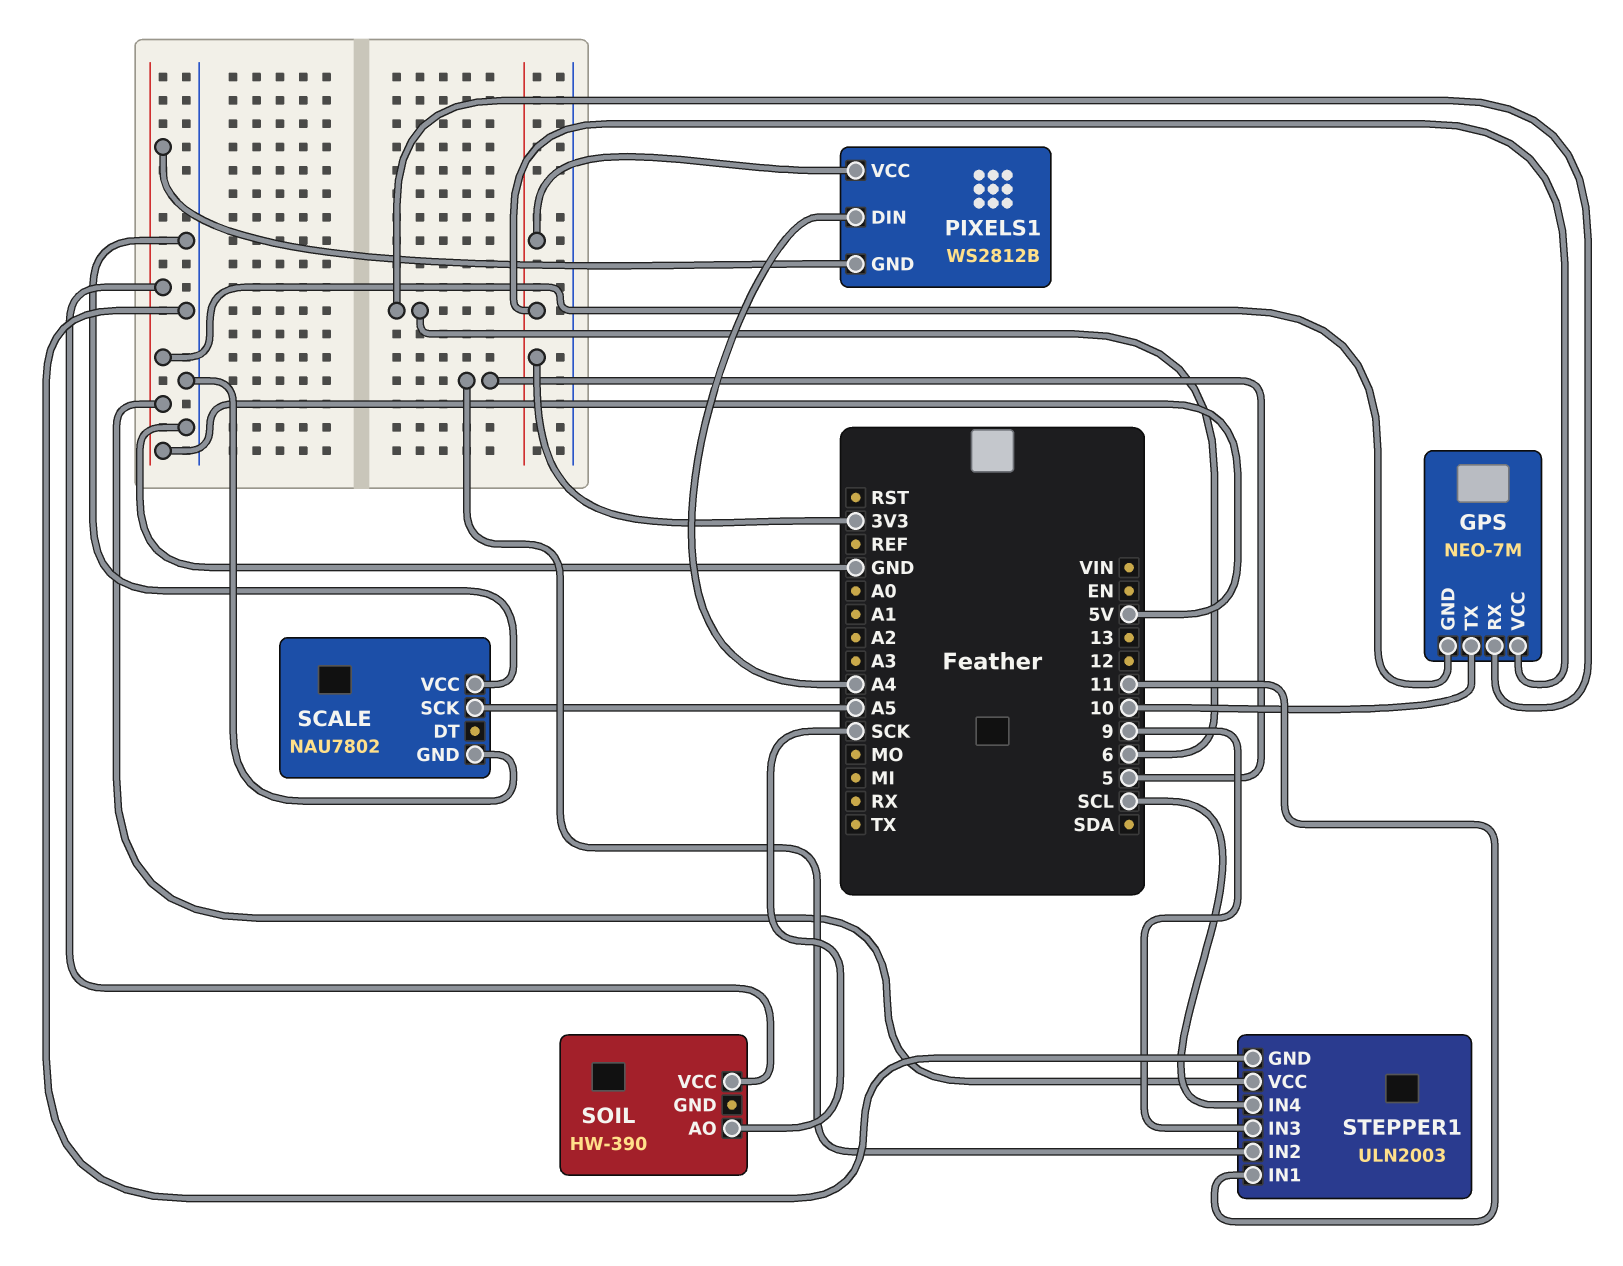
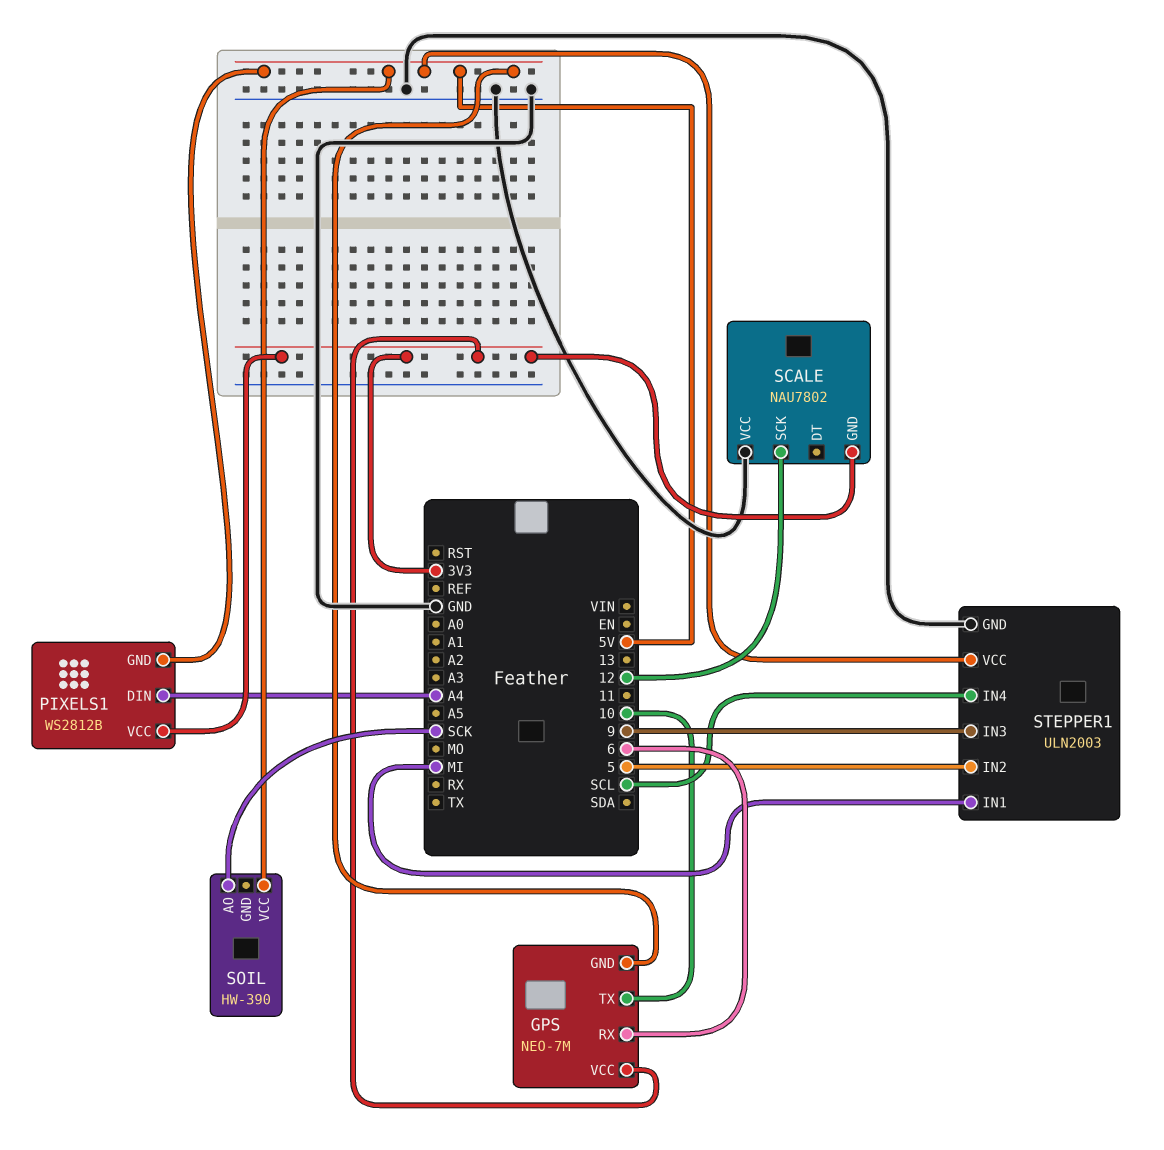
SCALE pin GND: GND -> 3V3
SCALE pin SCK: A5 -> 12
STEPPER1 pin IN1: 11 -> MI

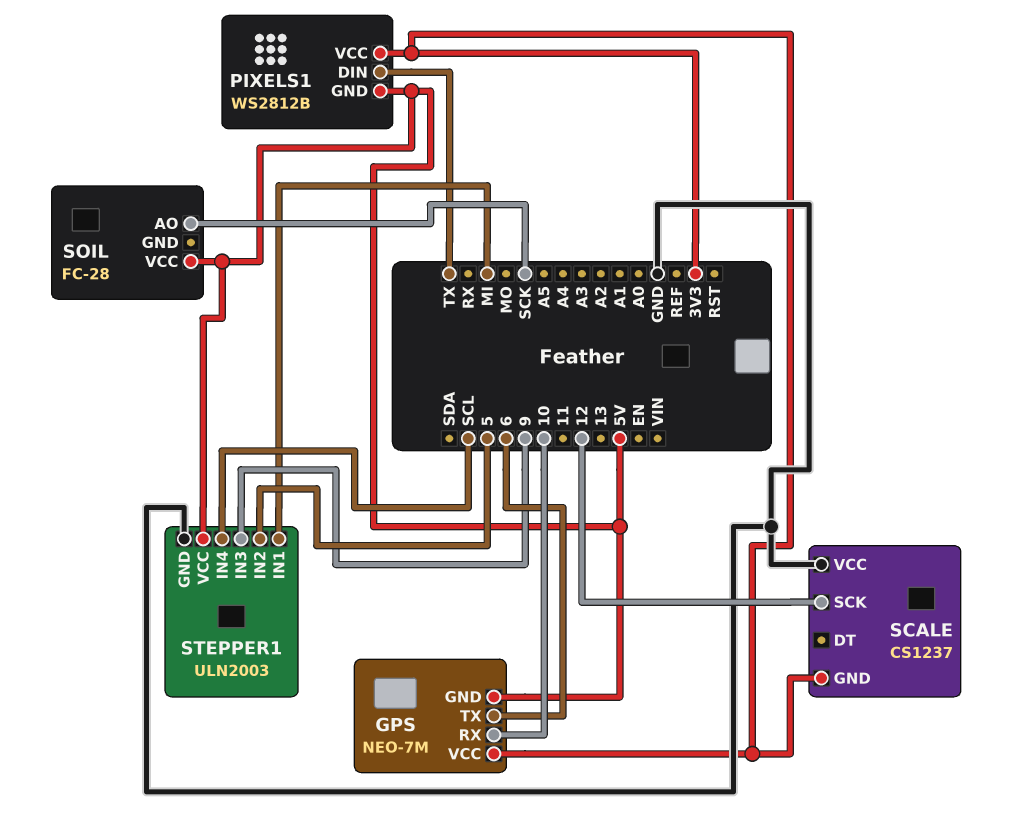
GPS pin RX: 6 -> 10
GPS pin TX: 10 -> 6
PIXELS1 pin DIN: A4 -> TX
SCALE: NAU7802 -> CS1237
SOIL: HW-390 -> FC-28

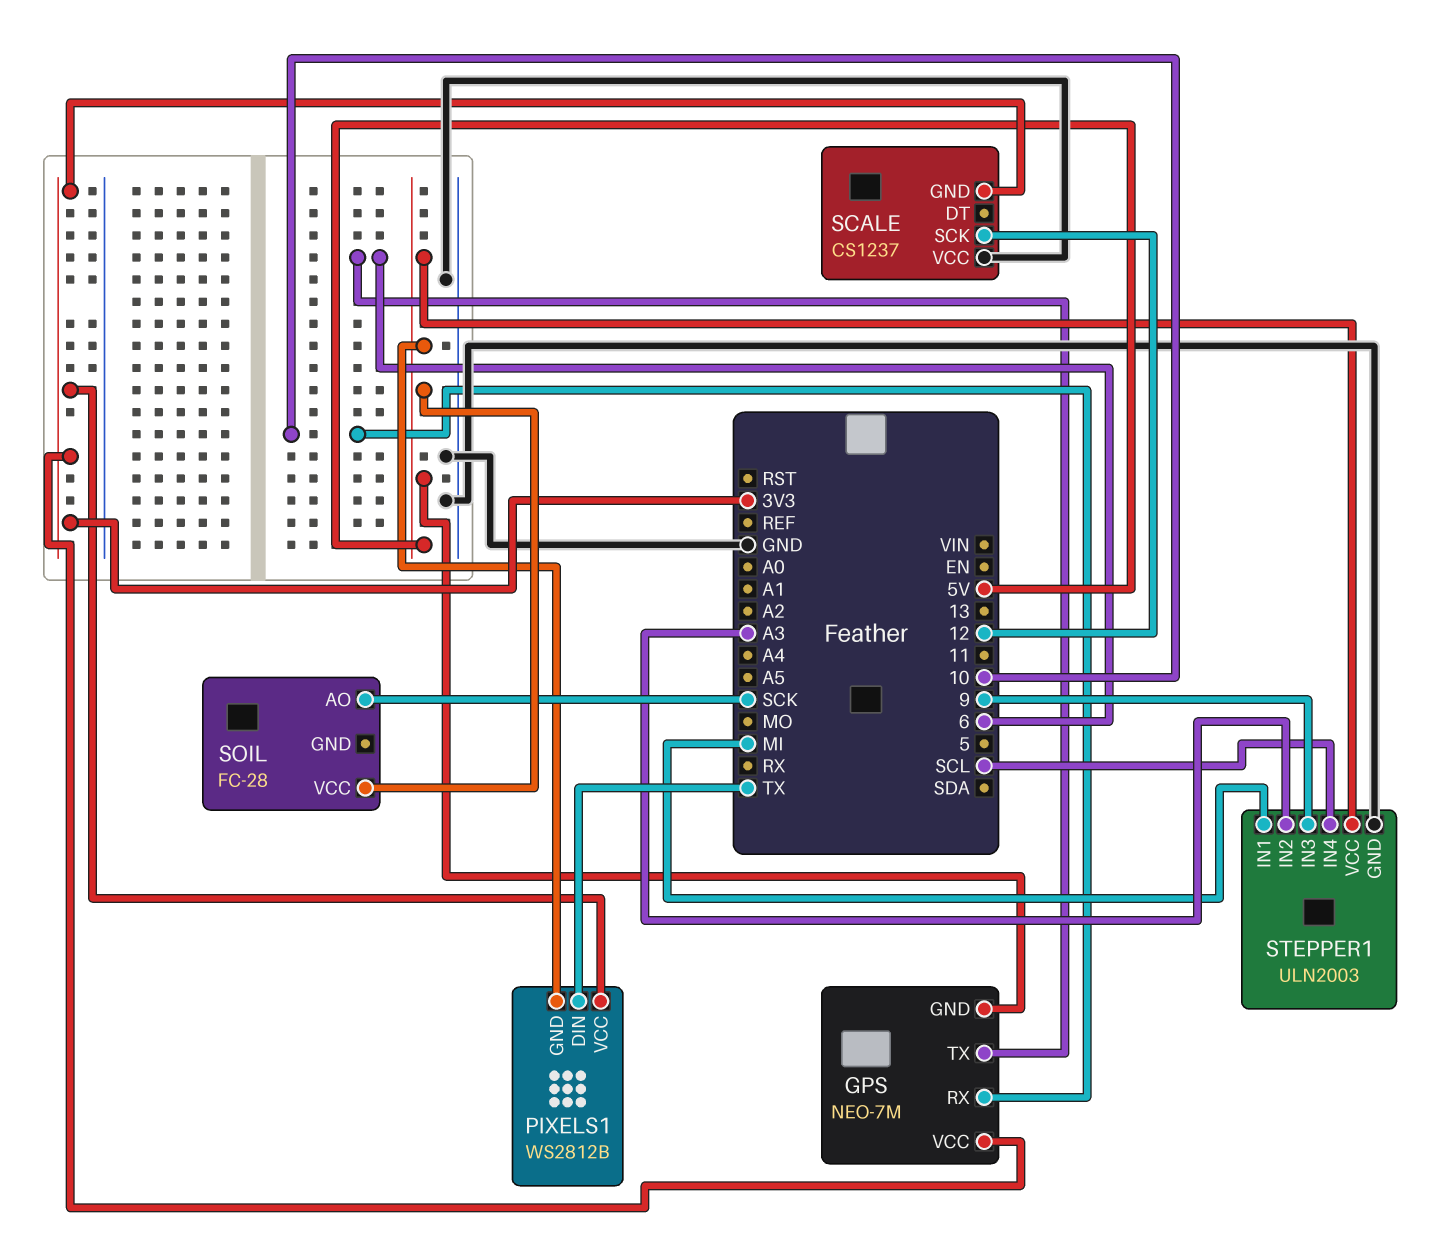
STEPPER1 pin IN2: 5 -> A3

